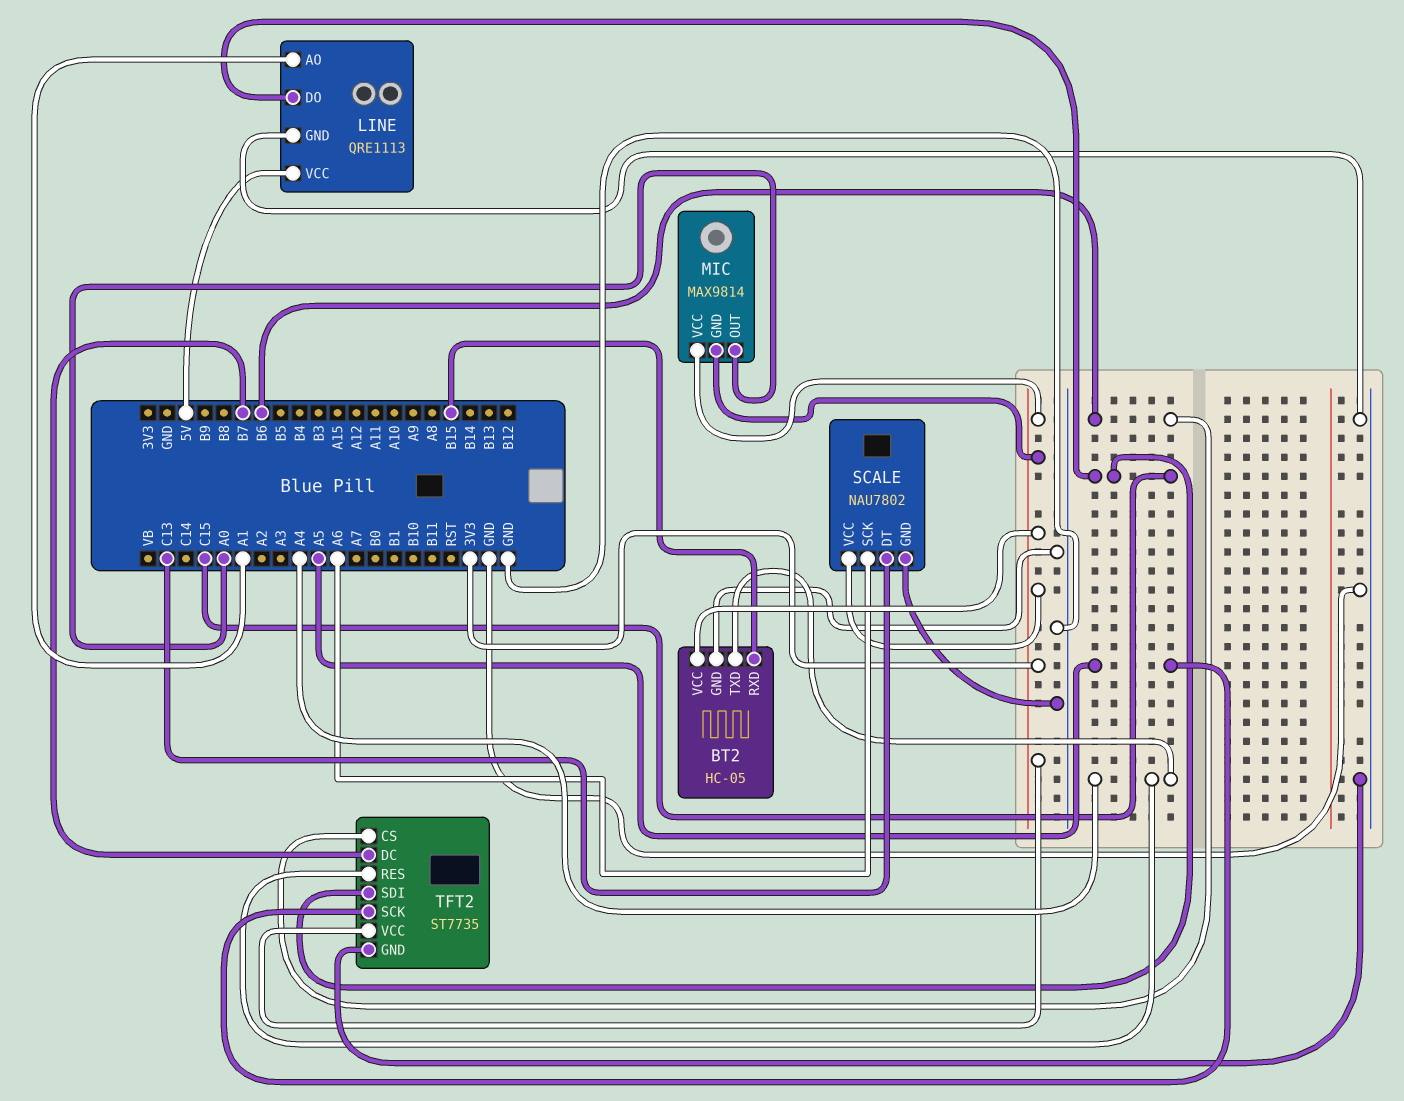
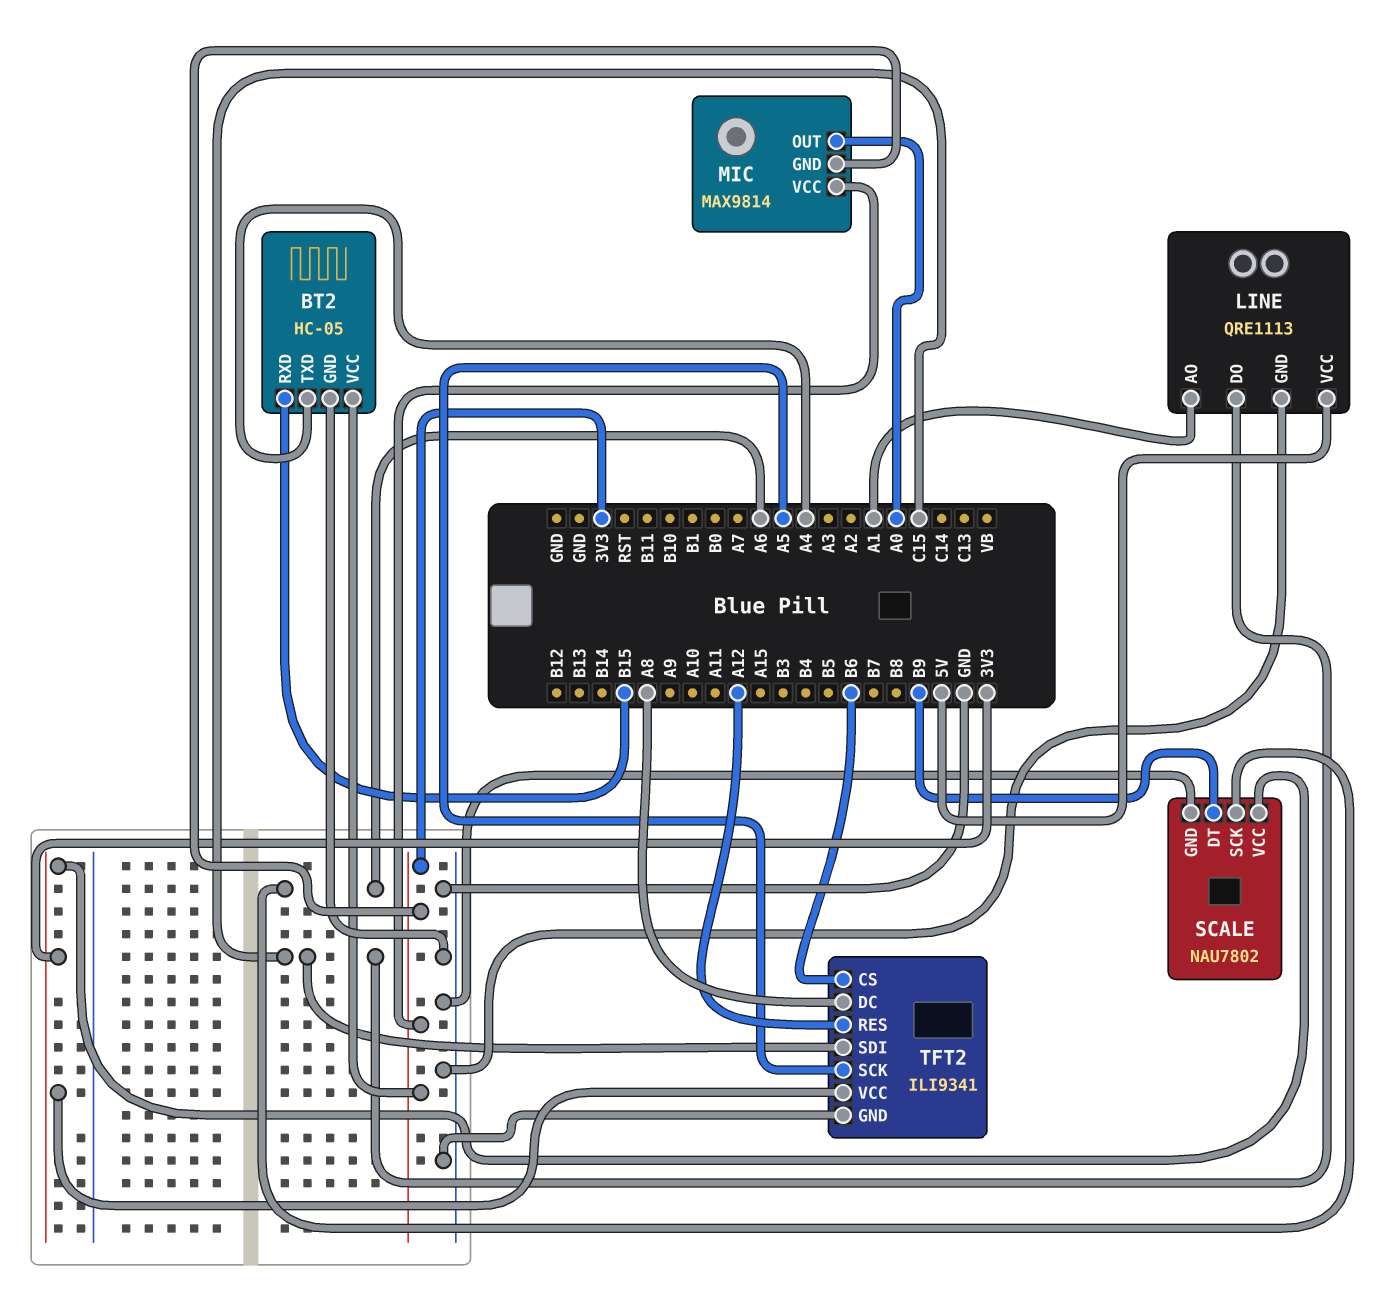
SCALE pin DT: C13 -> B9
TFT2: ST7735 -> ILI9341
TFT2 pin DC: B7 -> A8
TFT2 pin RES: A4 -> A12

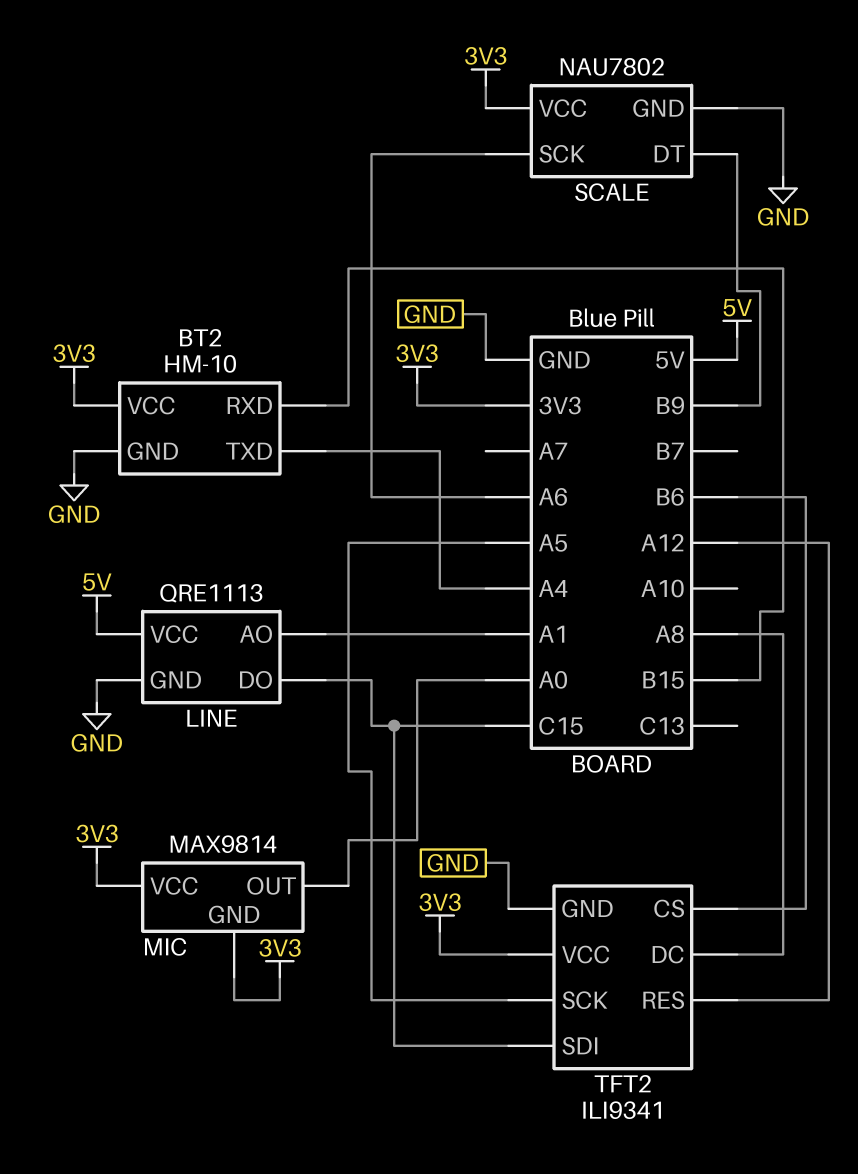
BT2: HC-05 -> HM-10

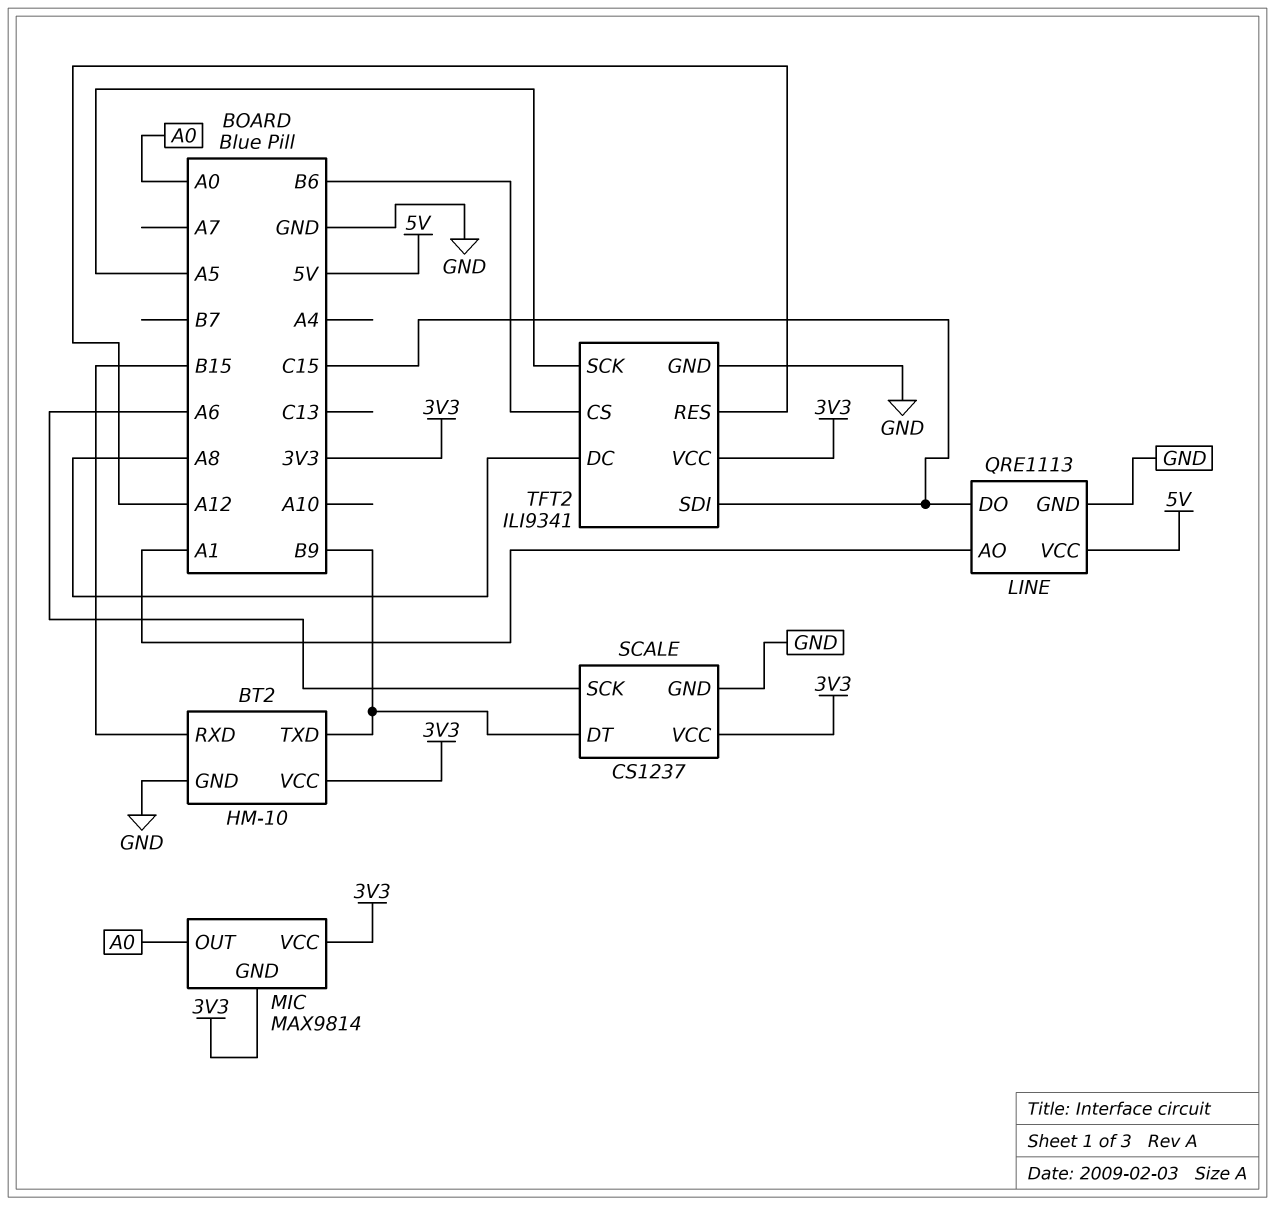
BT2 pin TXD: A4 -> B9
SCALE: NAU7802 -> CS1237

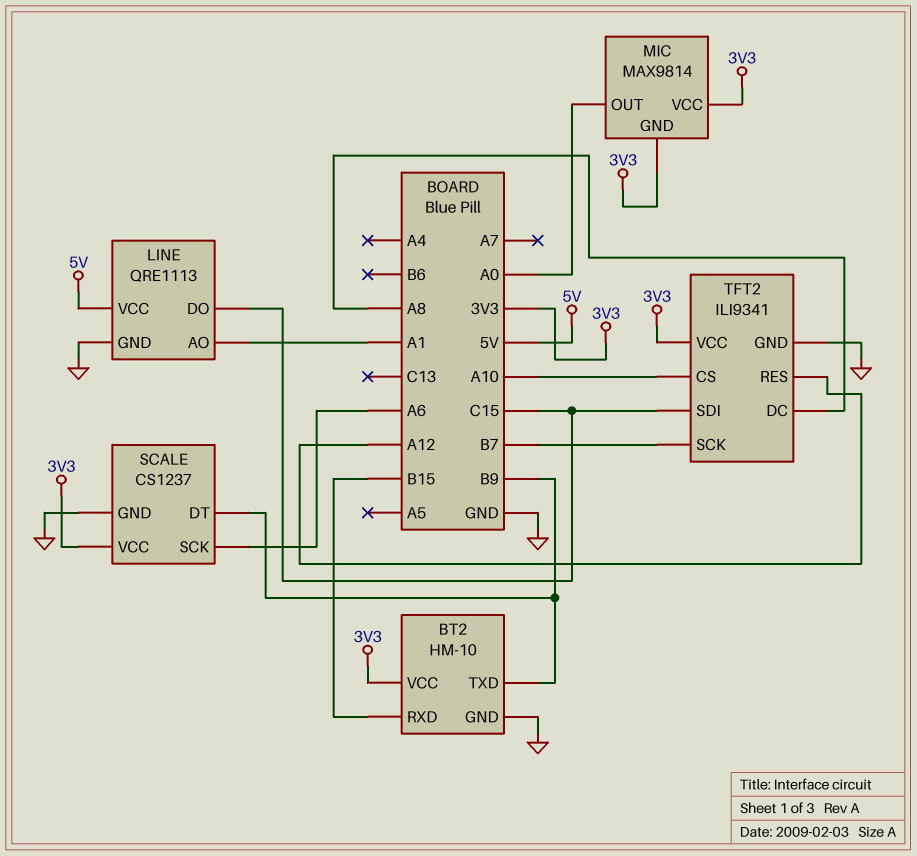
TFT2 pin CS: B6 -> A10
TFT2 pin SCK: A5 -> B7

